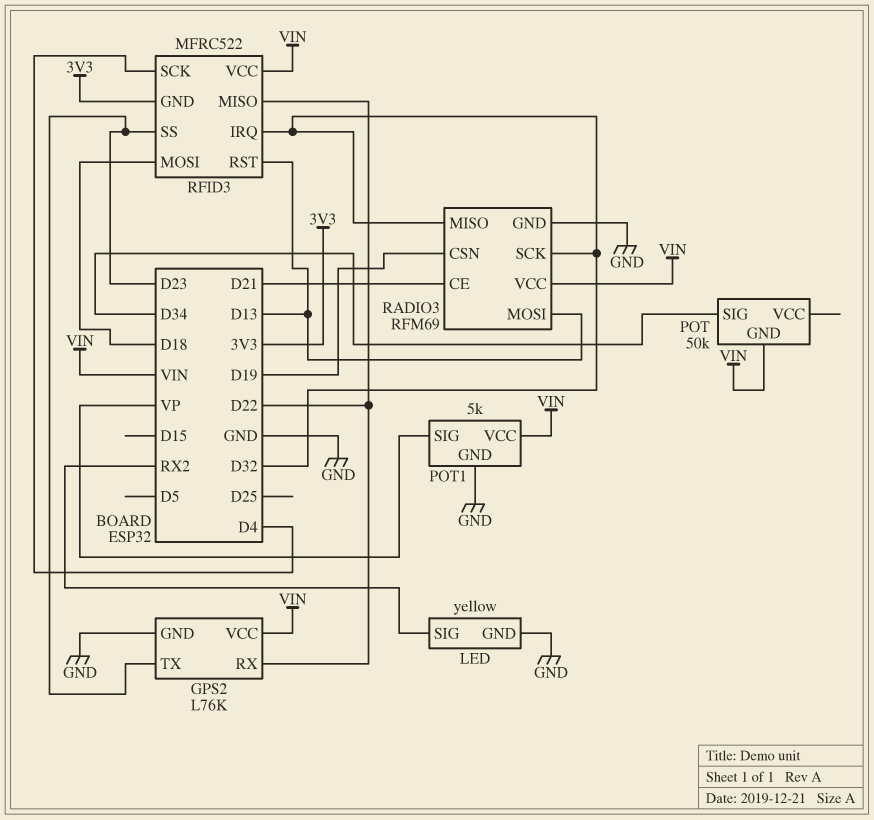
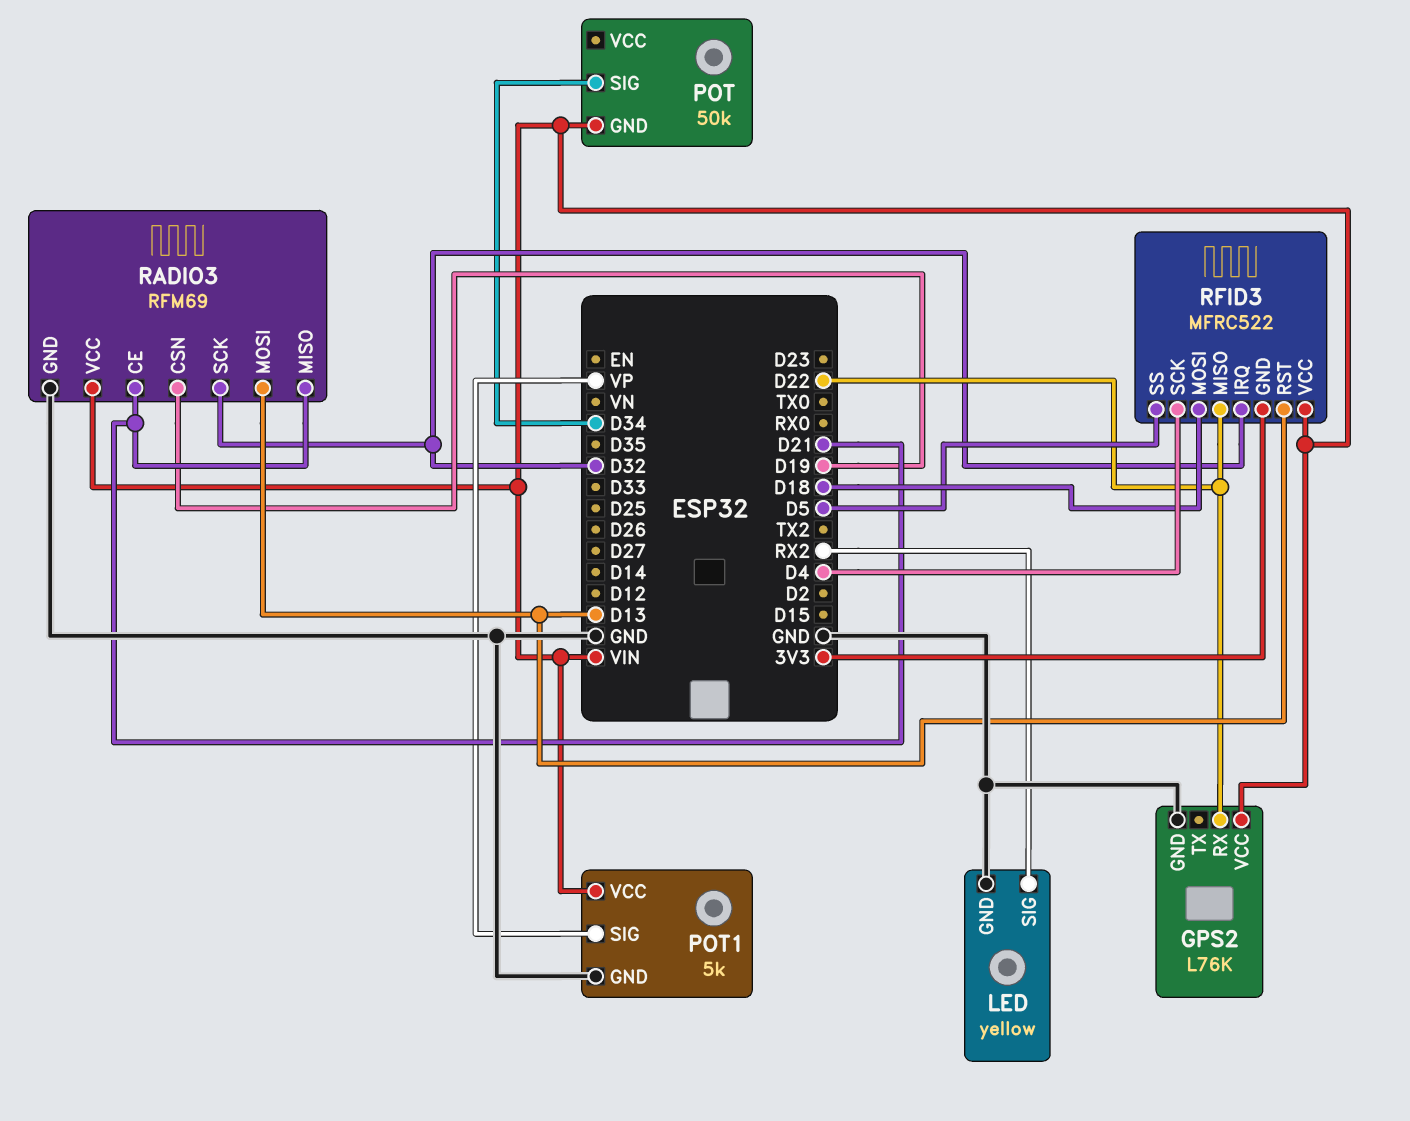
GPS2 pin TX: D23 -> none
RADIO3 pin MISO: D32 -> D21
RFID3 pin SS: D23 -> D5

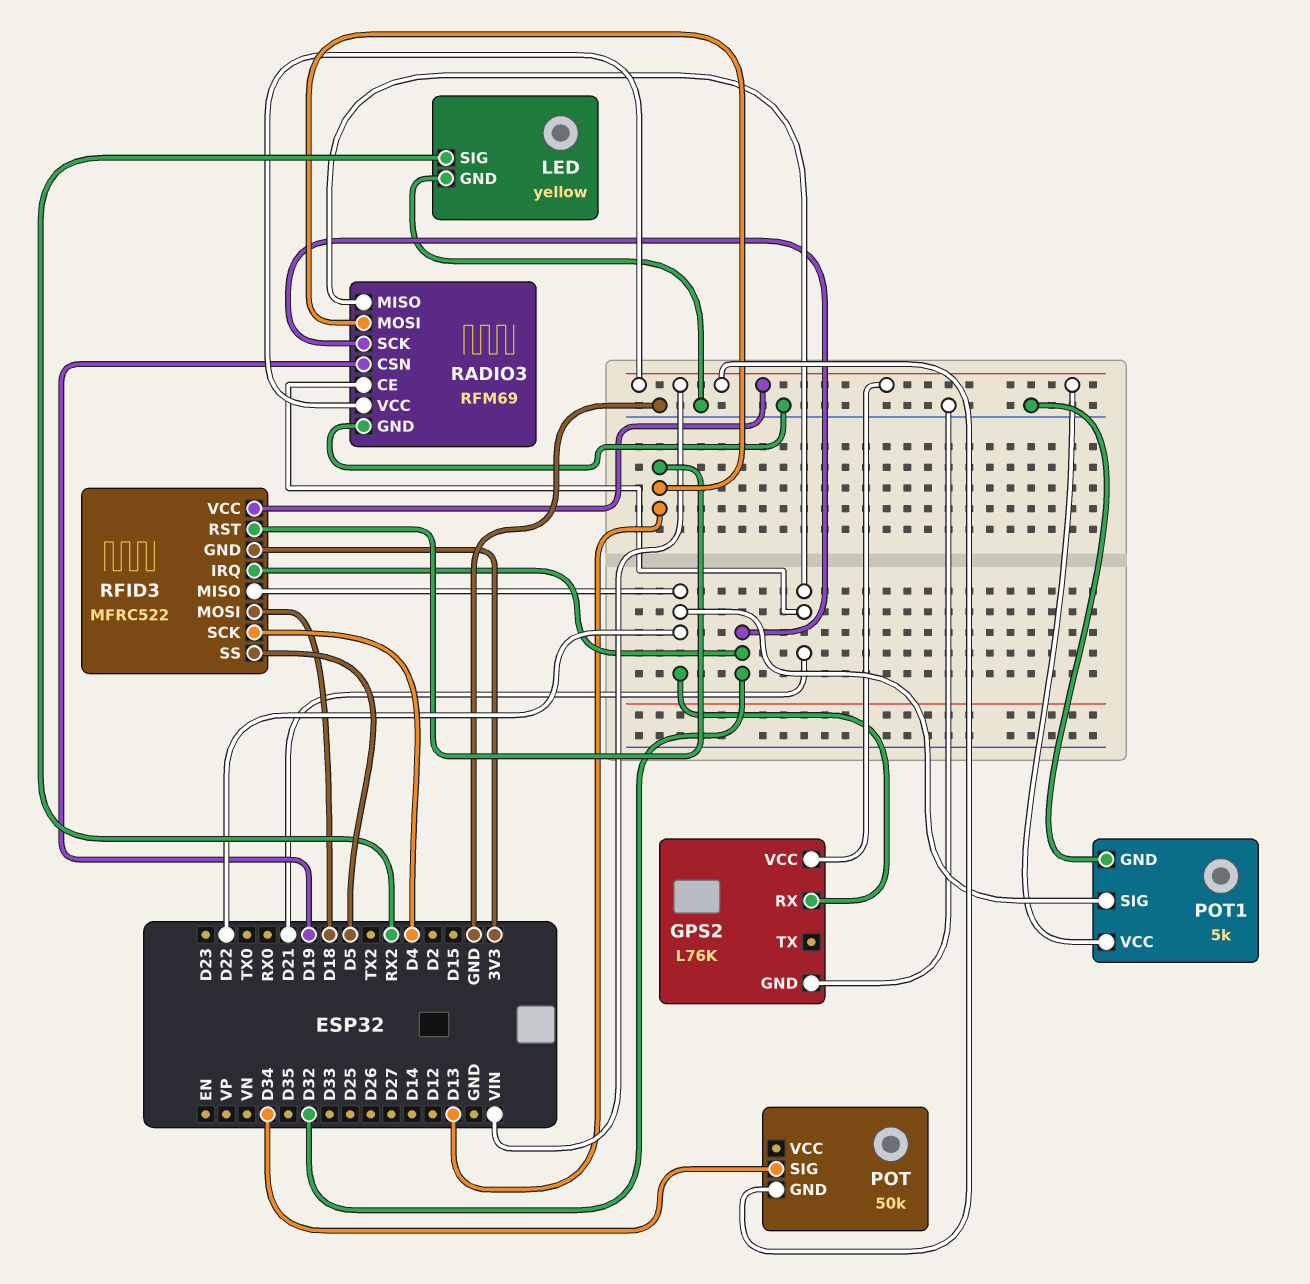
POT1 pin SIG: VP -> D22

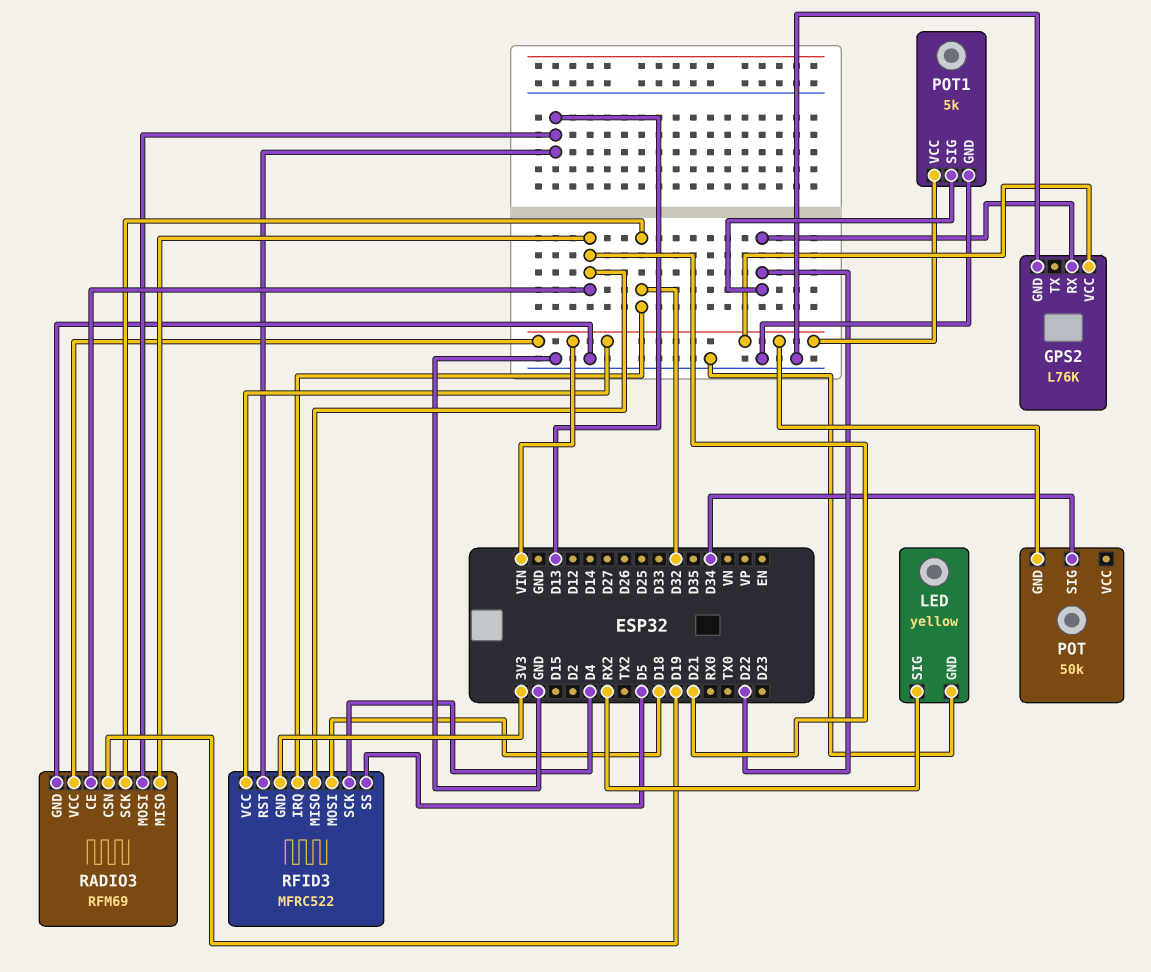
RFID3 pin MISO: D22 -> D21

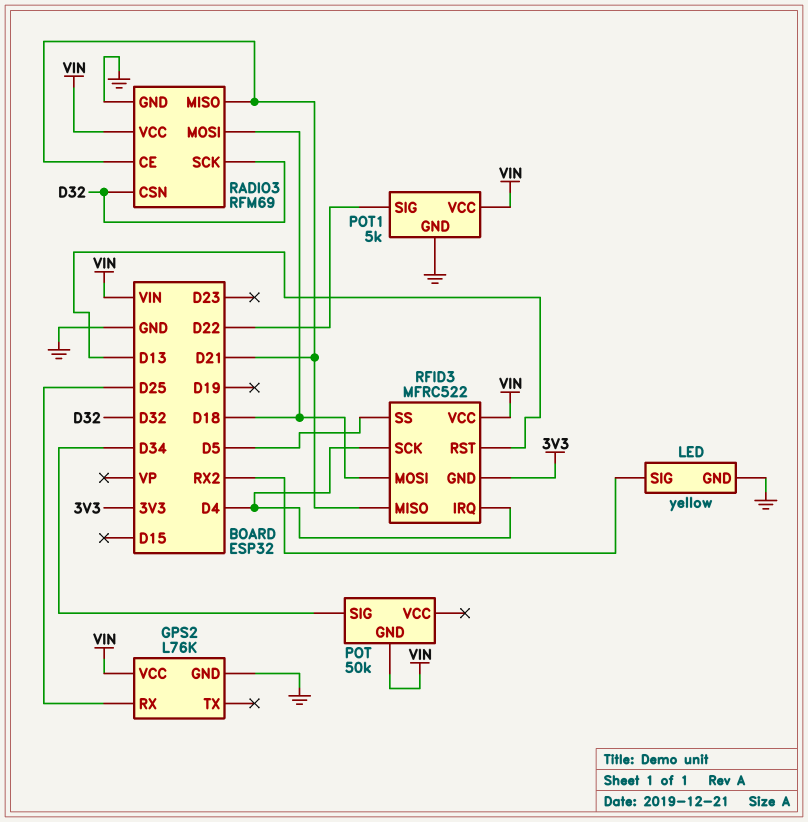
GPS2 pin RX: D22 -> D25
RADIO3 pin CSN: D19 -> D32
RADIO3 pin MOSI: D13 -> D18
RFID3 pin IRQ: D32 -> D4

